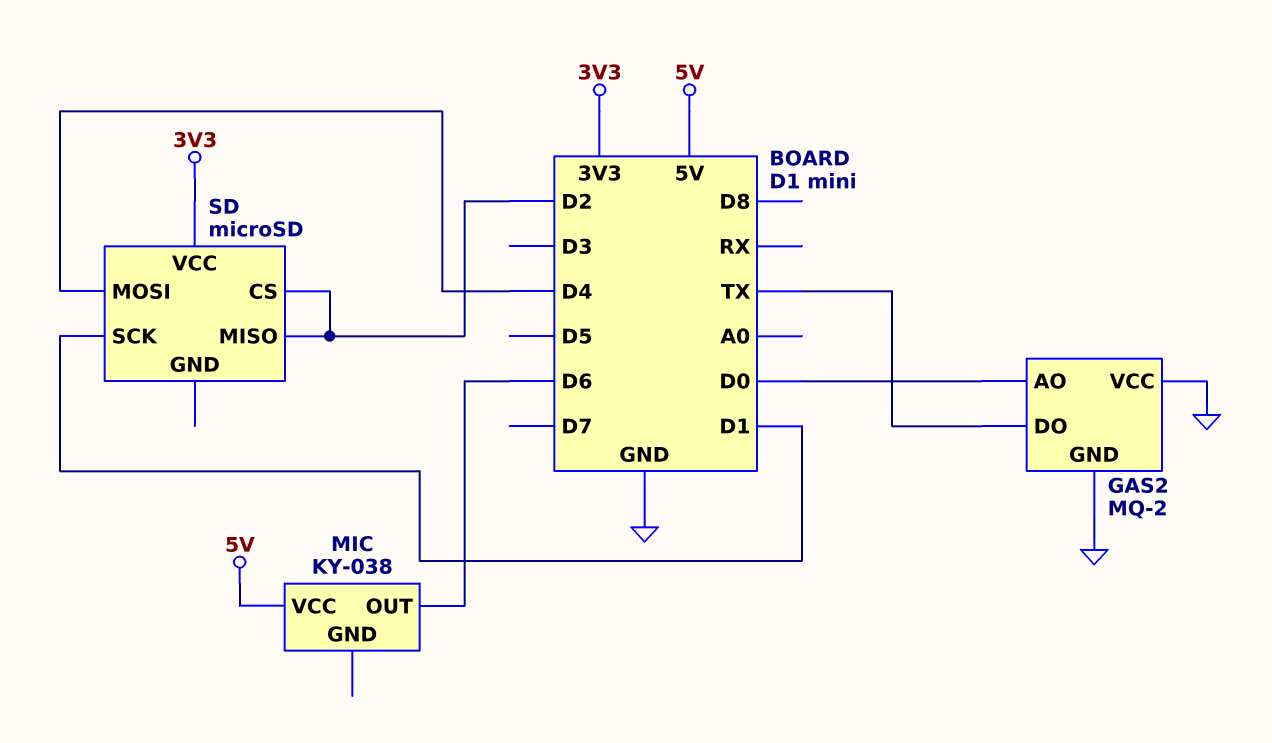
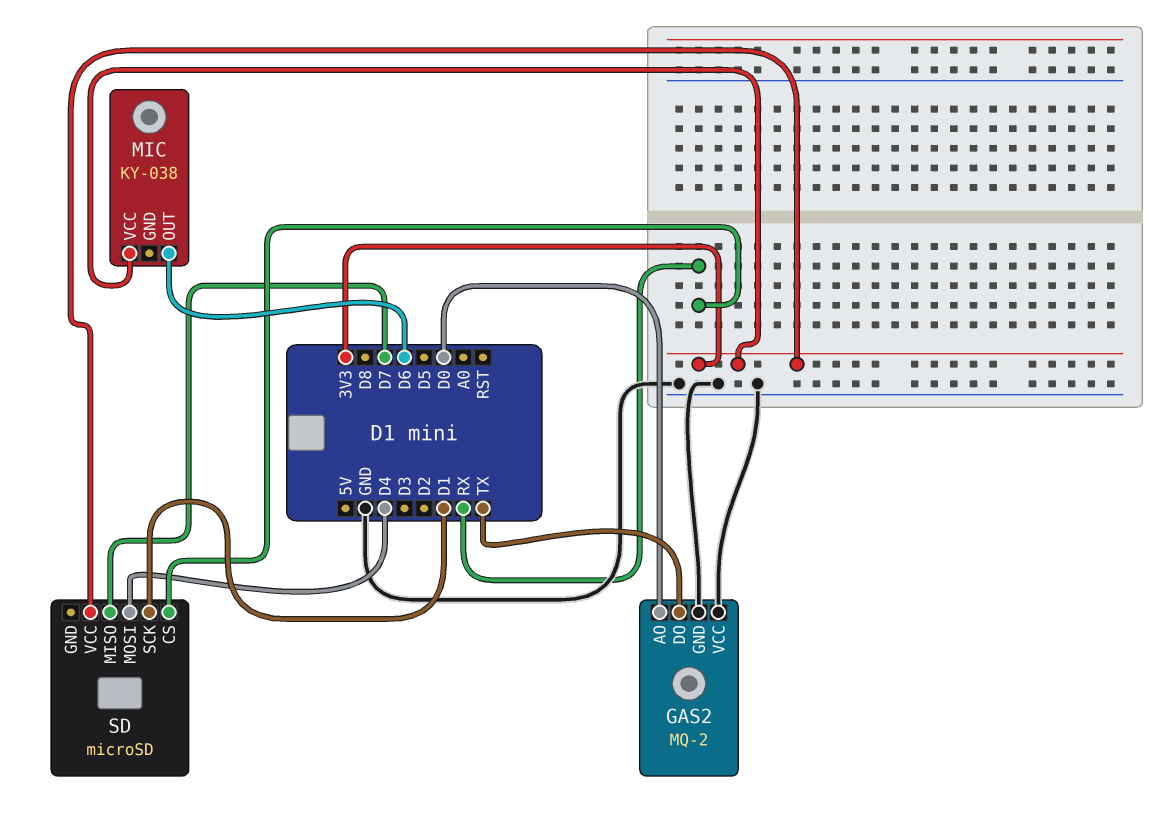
MIC pin VCC: 5V -> 3V3
SD pin CS: D2 -> RX
SD pin MISO: D2 -> D7

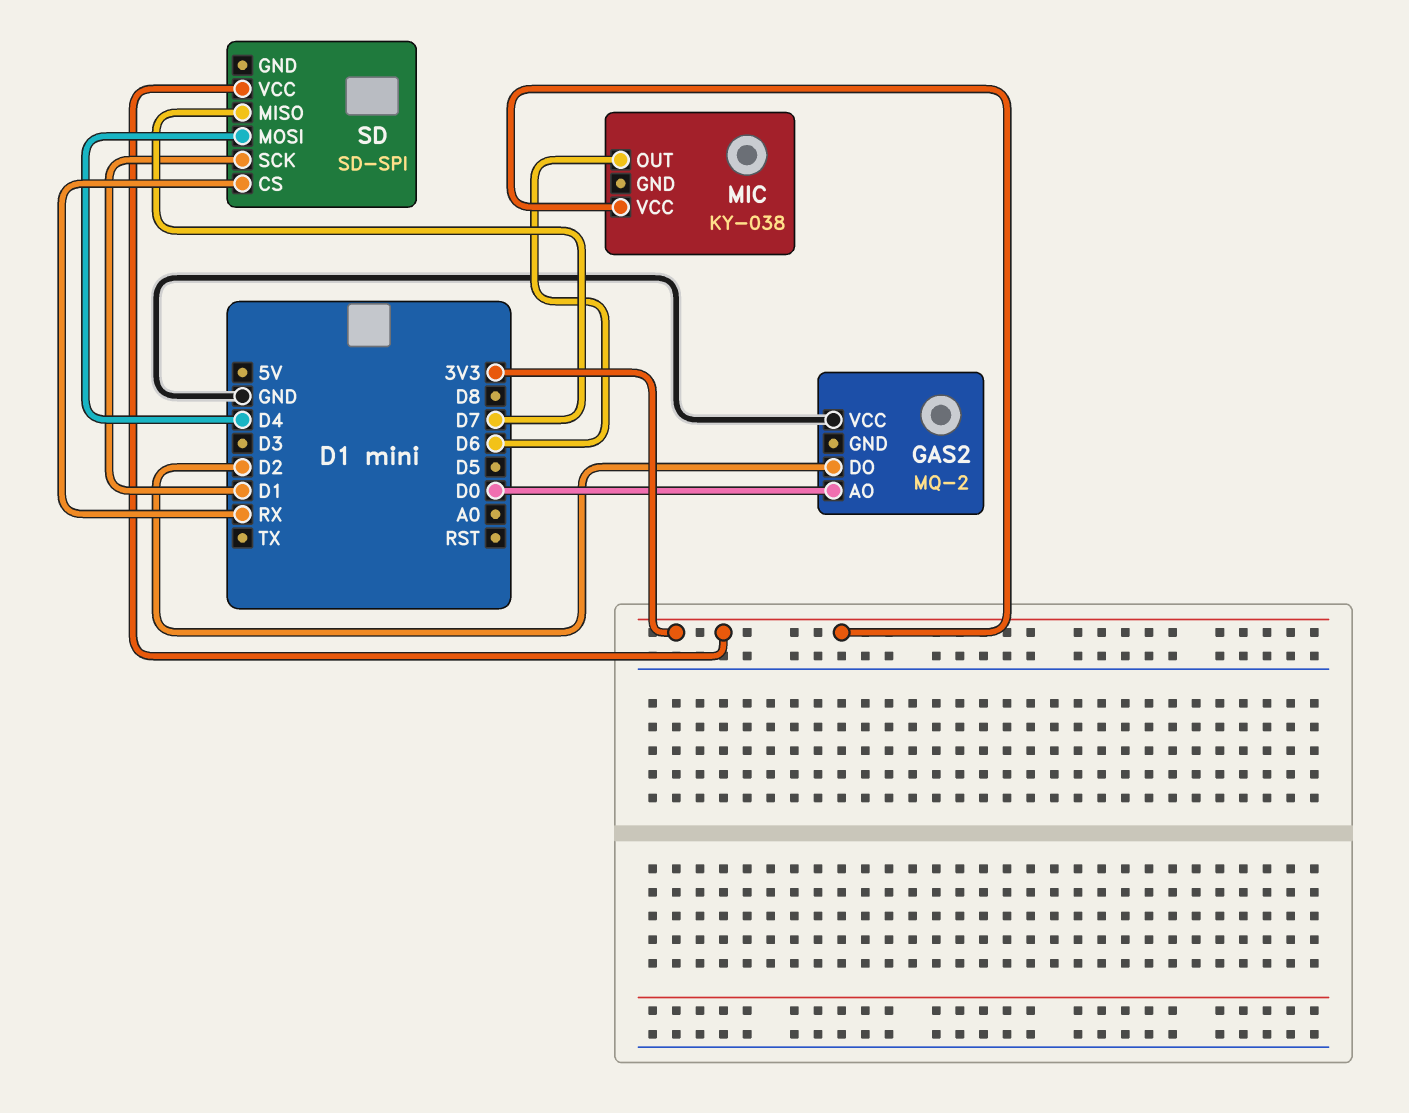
GAS2 pin DO: TX -> D2
GAS2 pin GND: GND -> none
SD: microSD -> SD-SPI

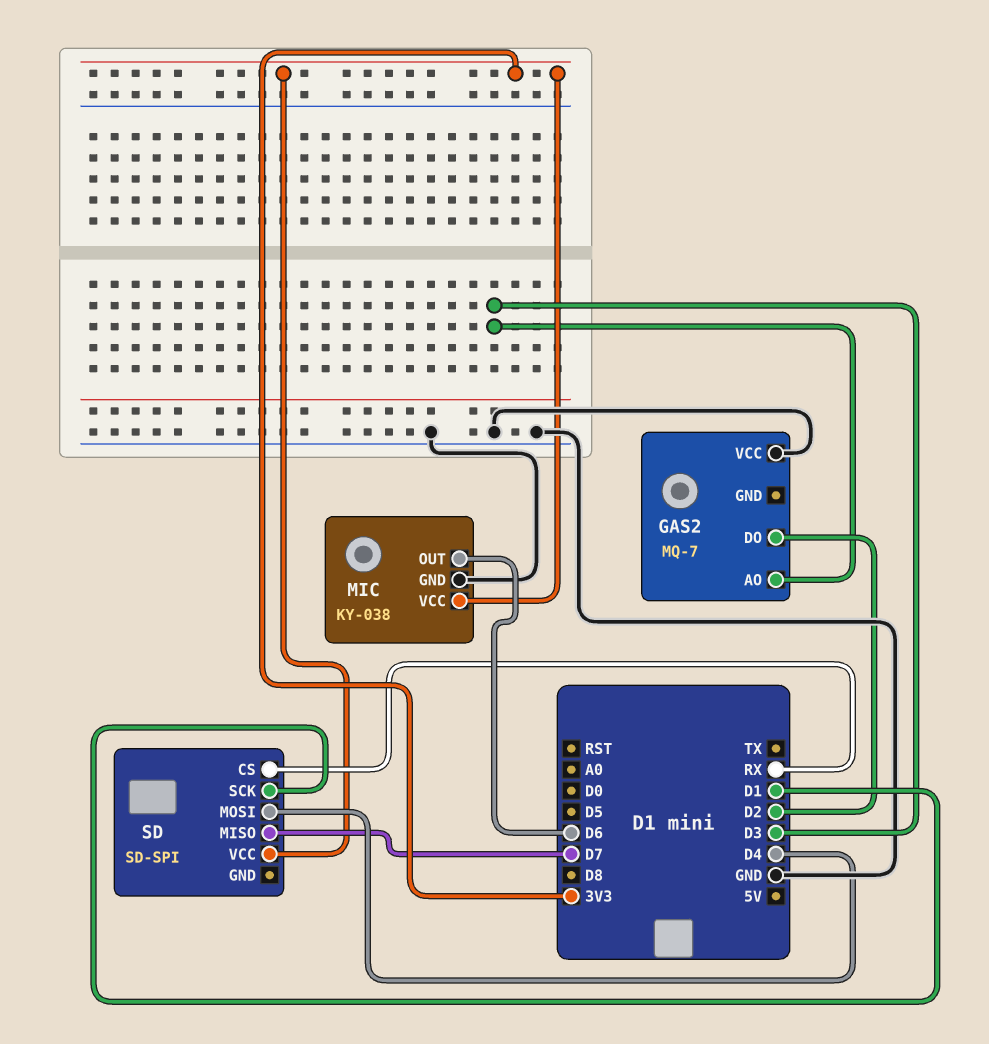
GAS2: MQ-2 -> MQ-7
GAS2 pin AO: D0 -> D3
MIC pin GND: none -> GND

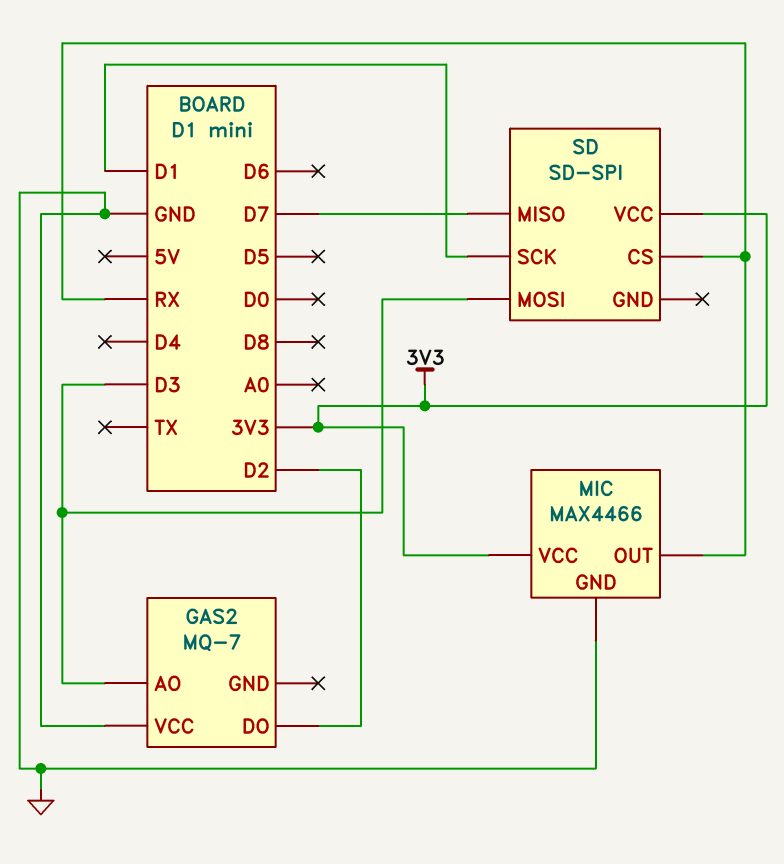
MIC: KY-038 -> MAX4466
MIC pin OUT: D6 -> RX
SD pin MOSI: D4 -> D3

